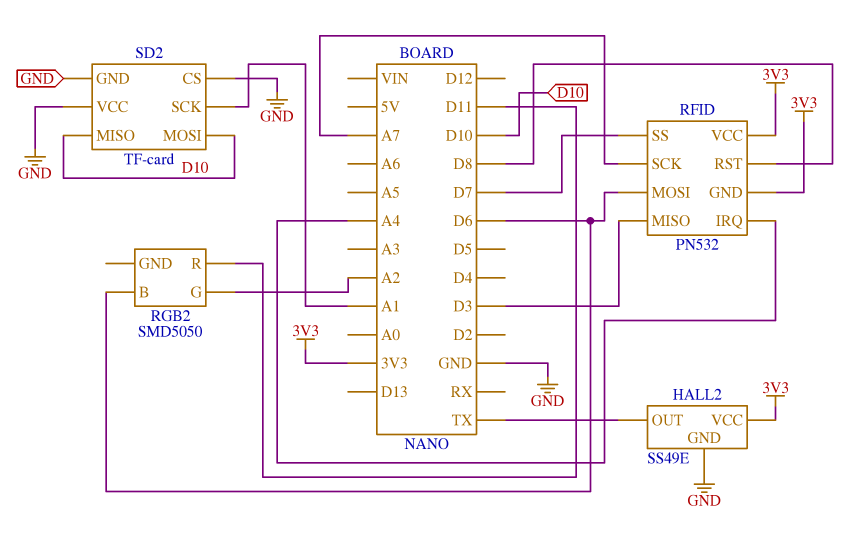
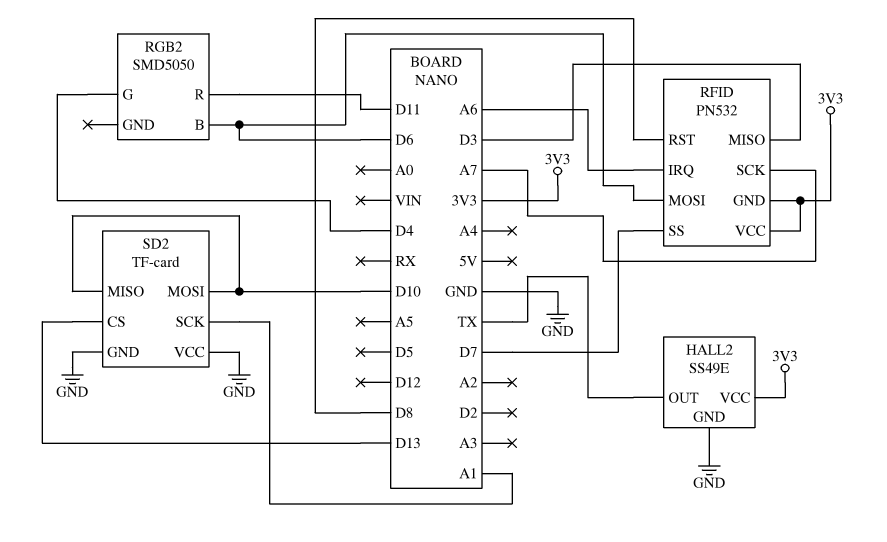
RFID pin IRQ: A4 -> A6
RGB2 pin G: A2 -> D4
SD2 pin CS: GND -> D13

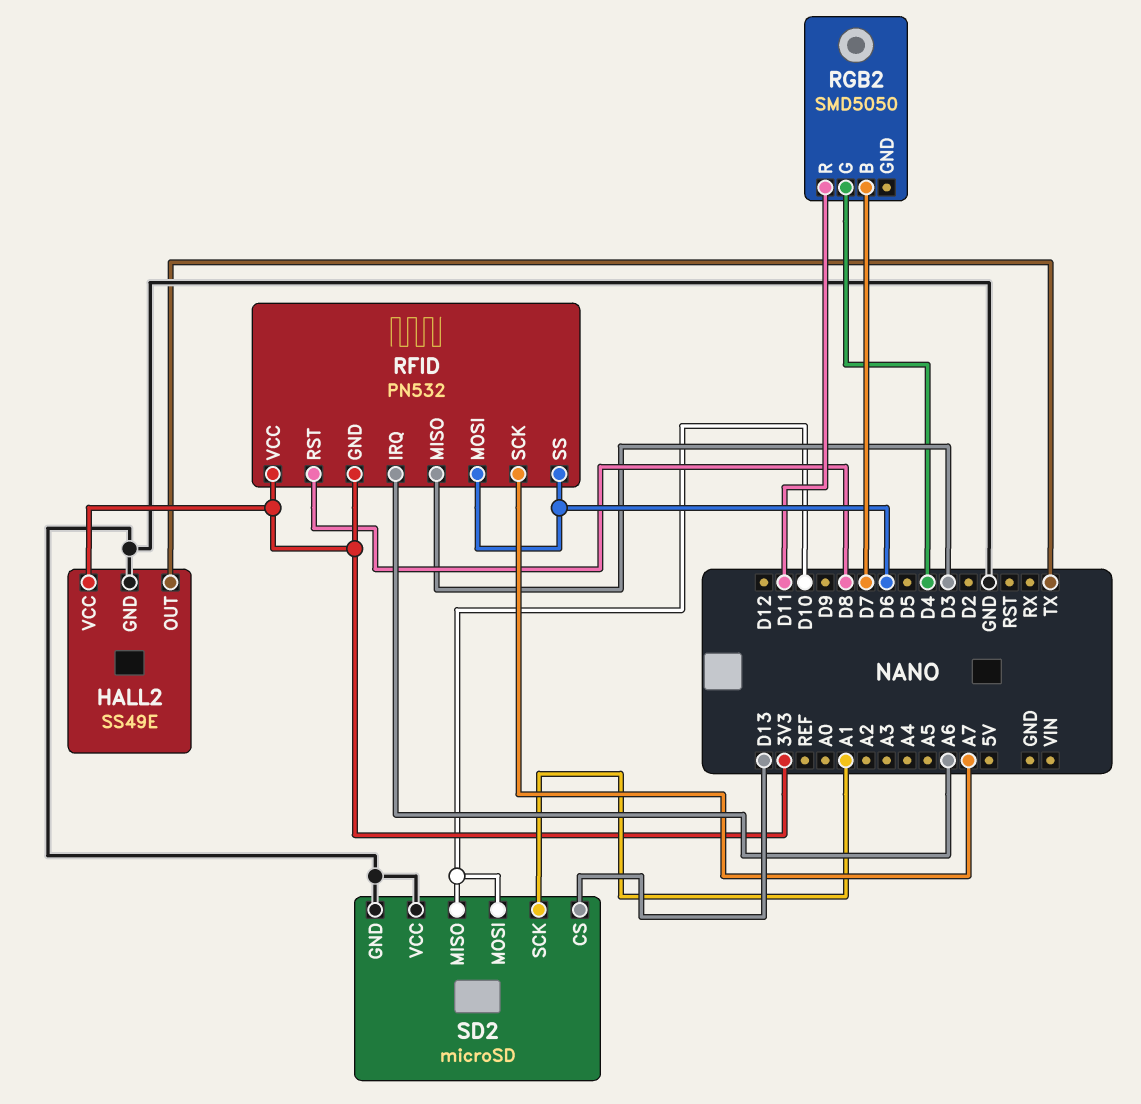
RFID pin SS: D7 -> D6
RGB2 pin B: D6 -> D7
SD2: TF-card -> microSD

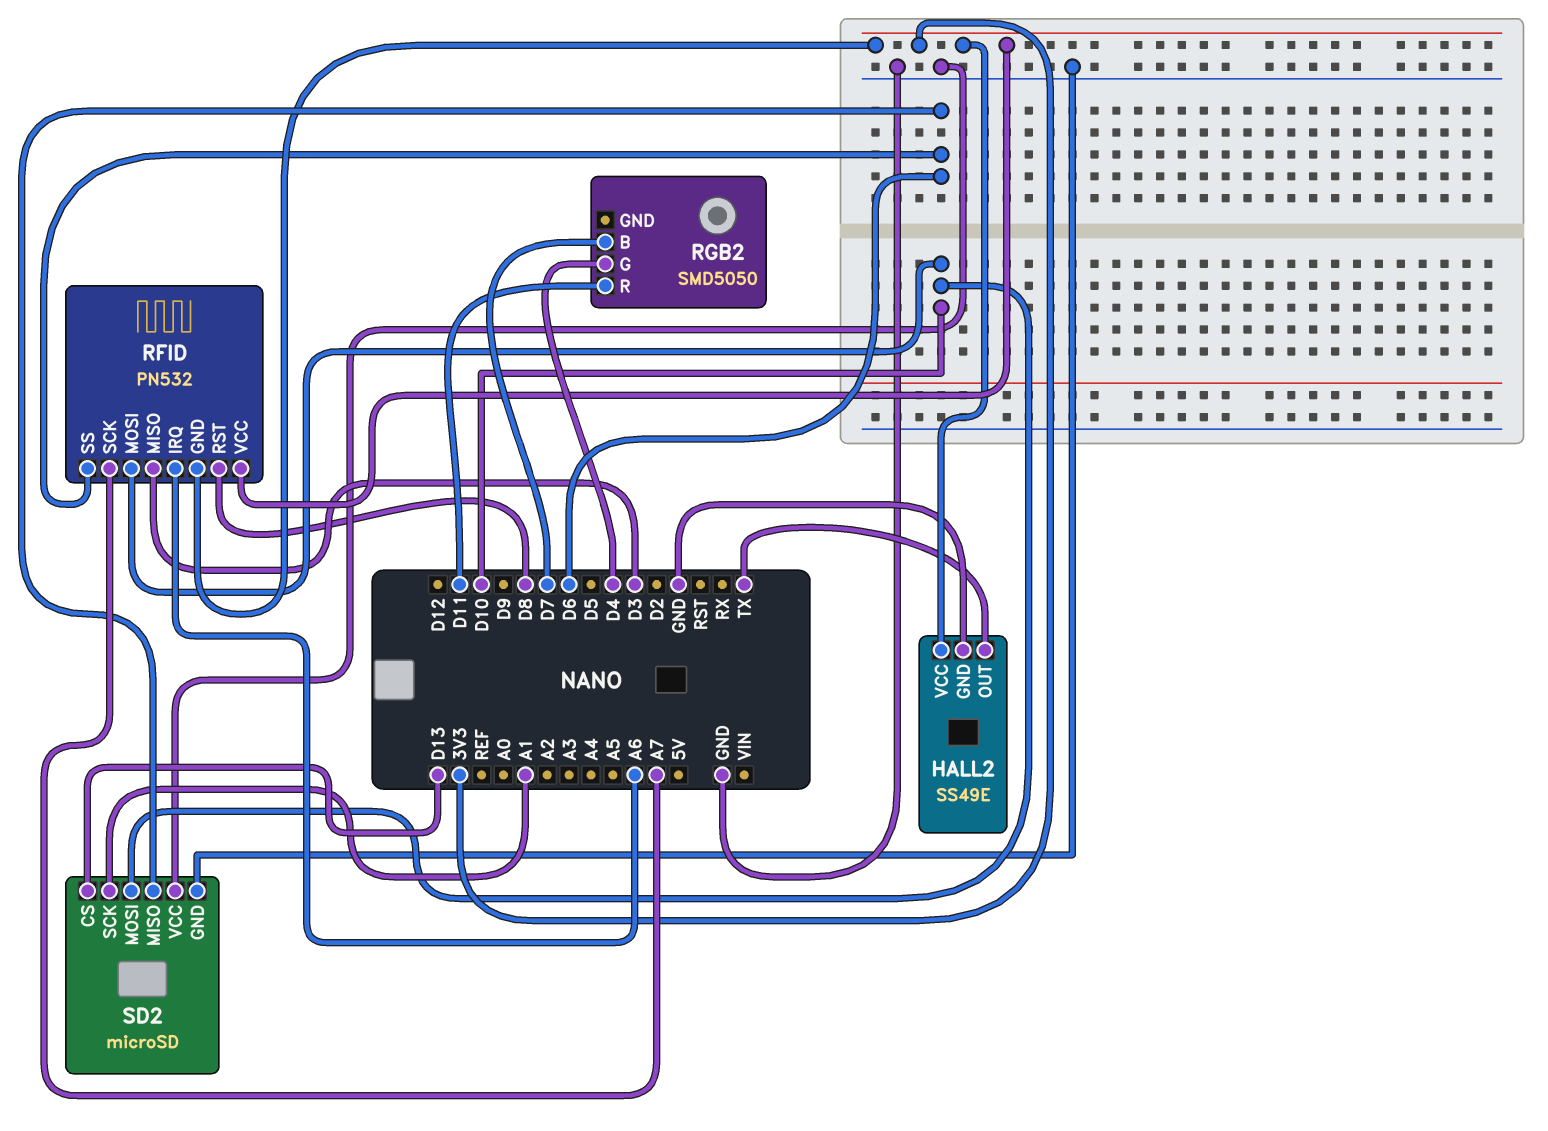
RFID pin MOSI: D6 -> D10
SD2 pin MISO: D10 -> D6

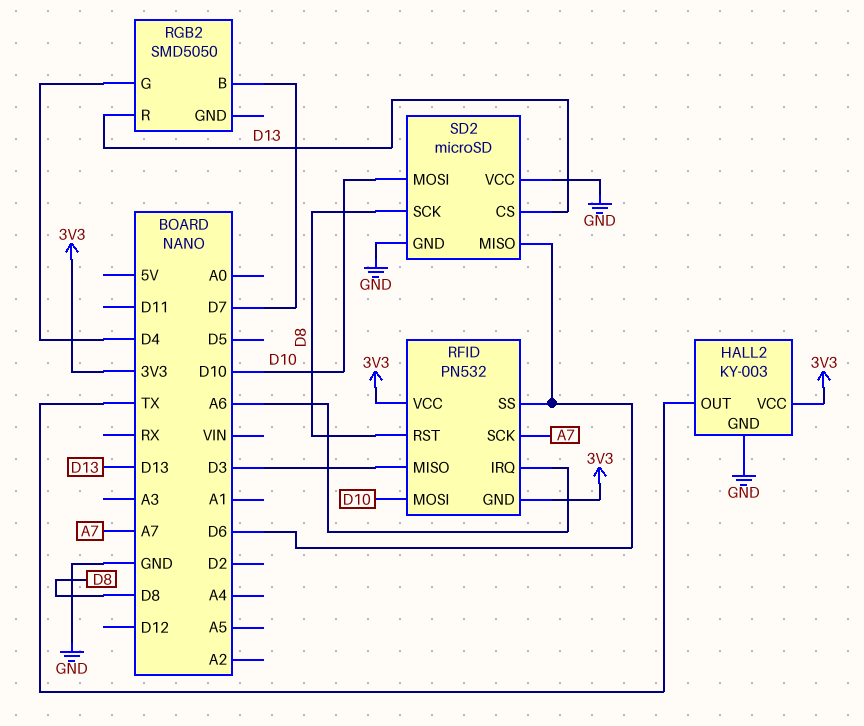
HALL2: SS49E -> KY-003
RGB2 pin R: D11 -> D13
SD2 pin SCK: A1 -> D8

